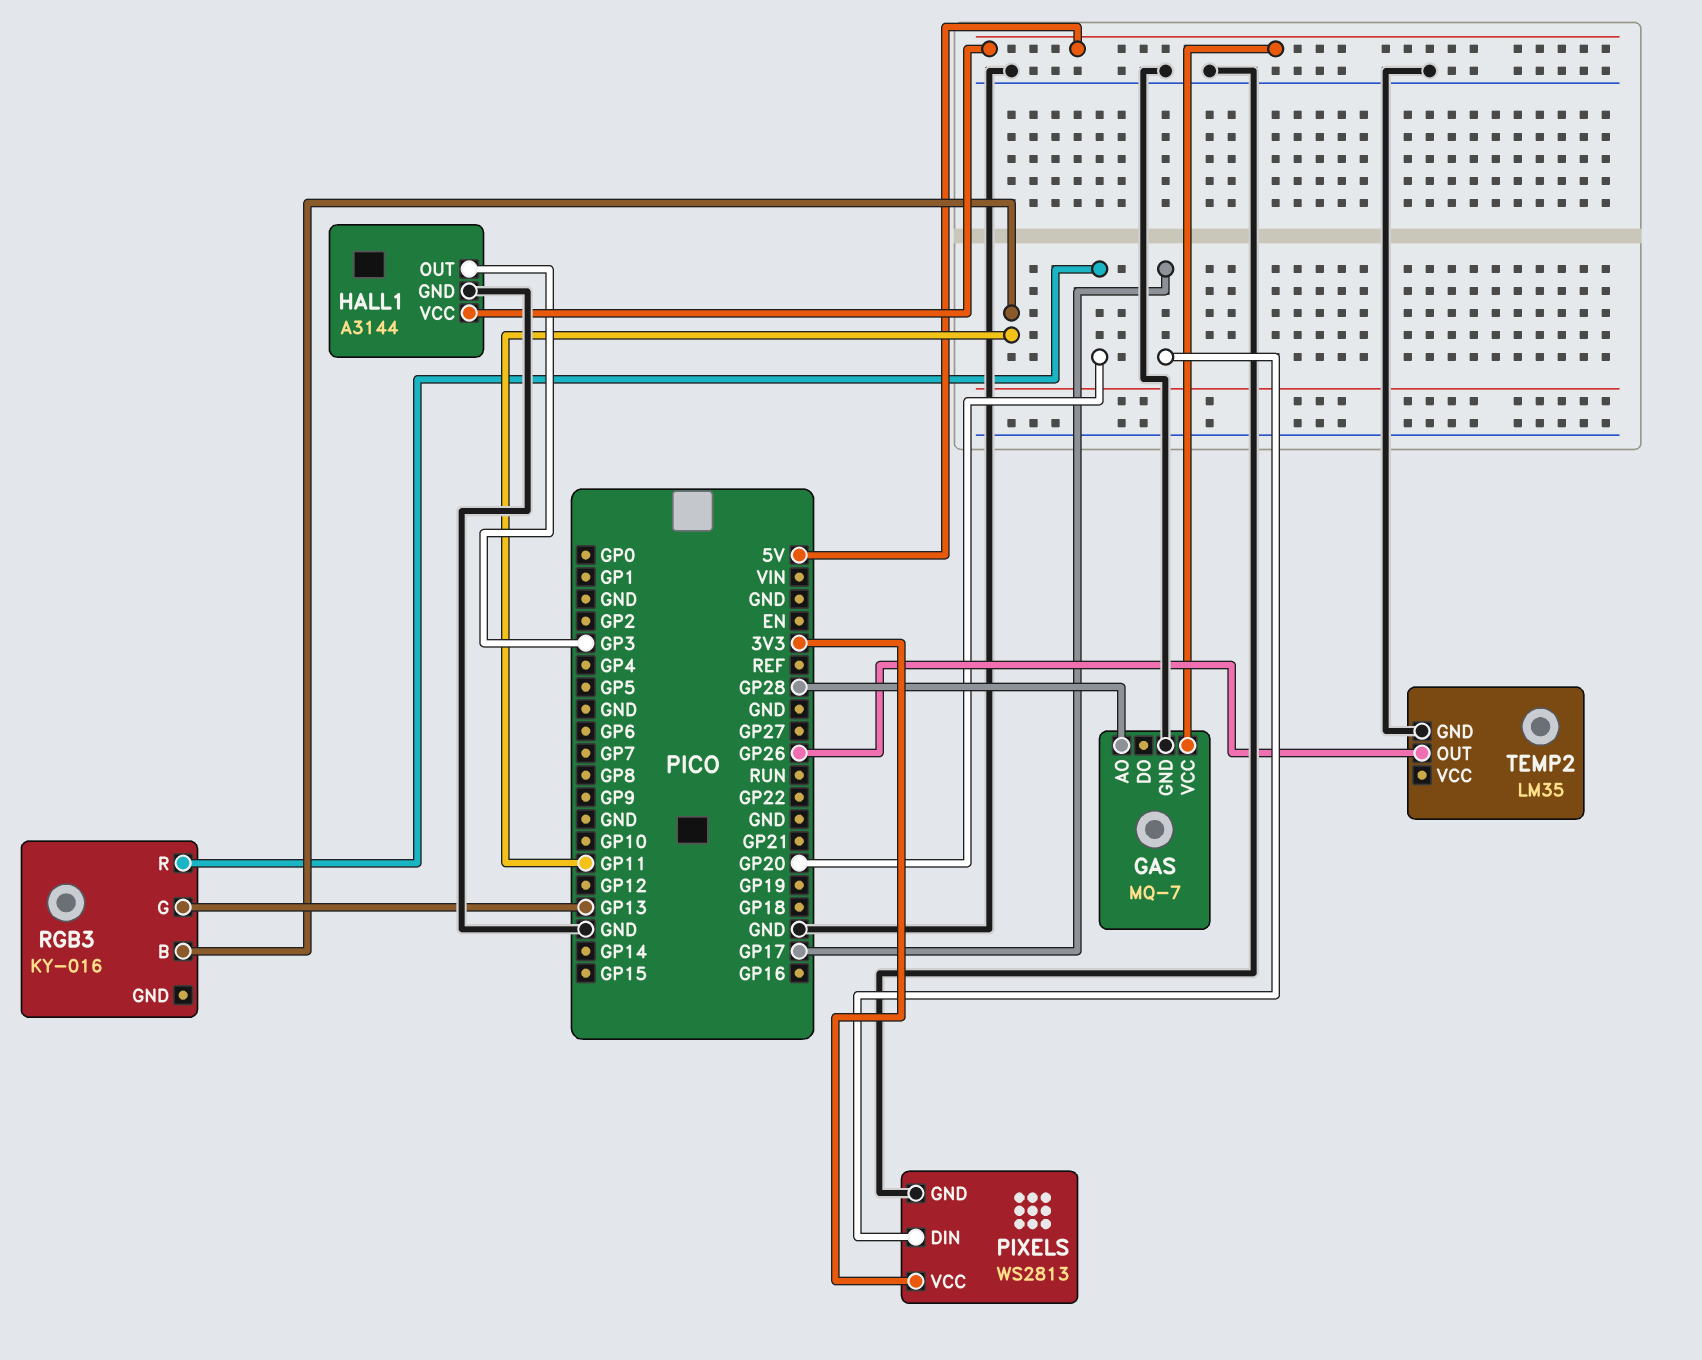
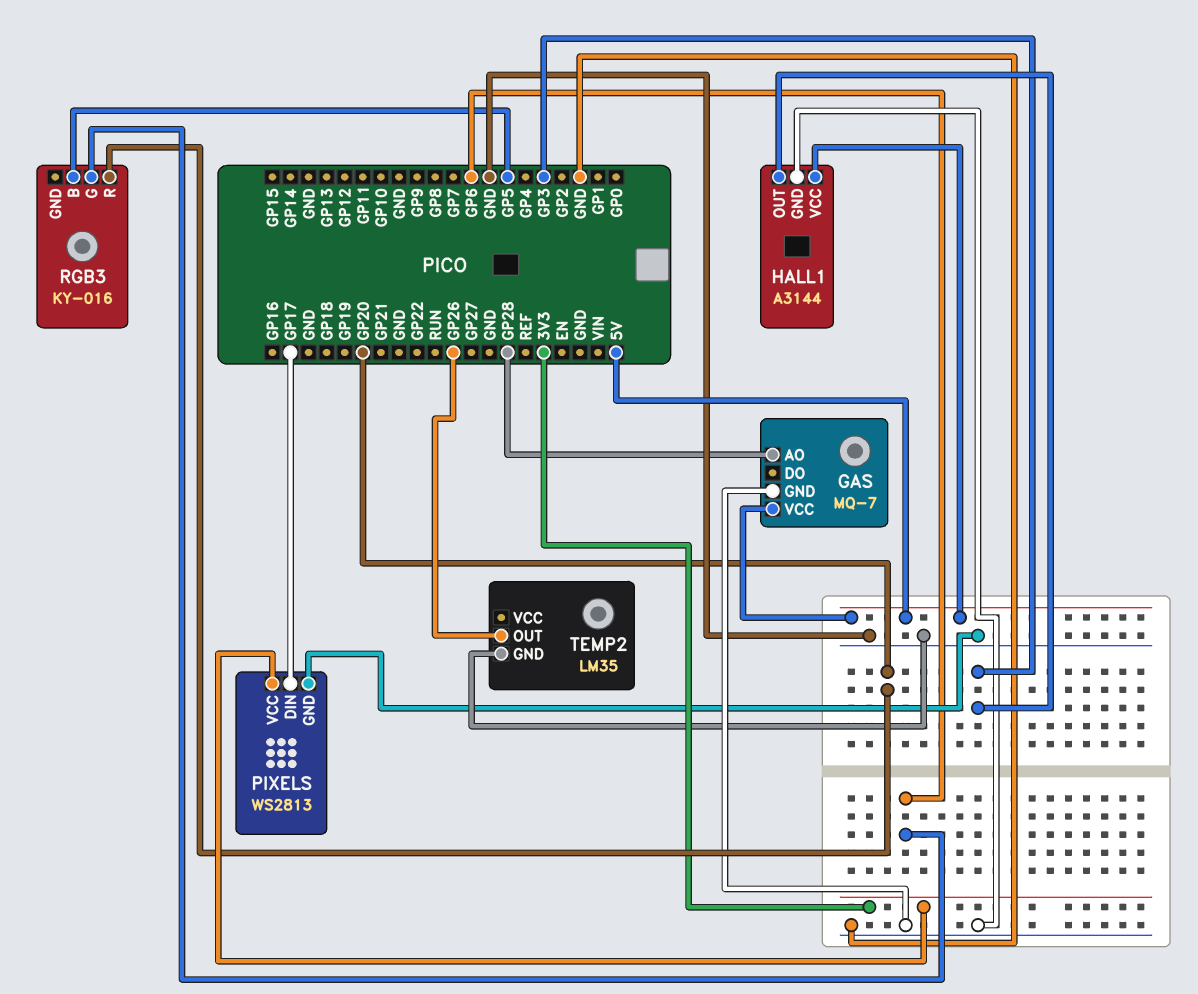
RGB3 pin B: GP11 -> GP5
RGB3 pin G: GP13 -> GP6

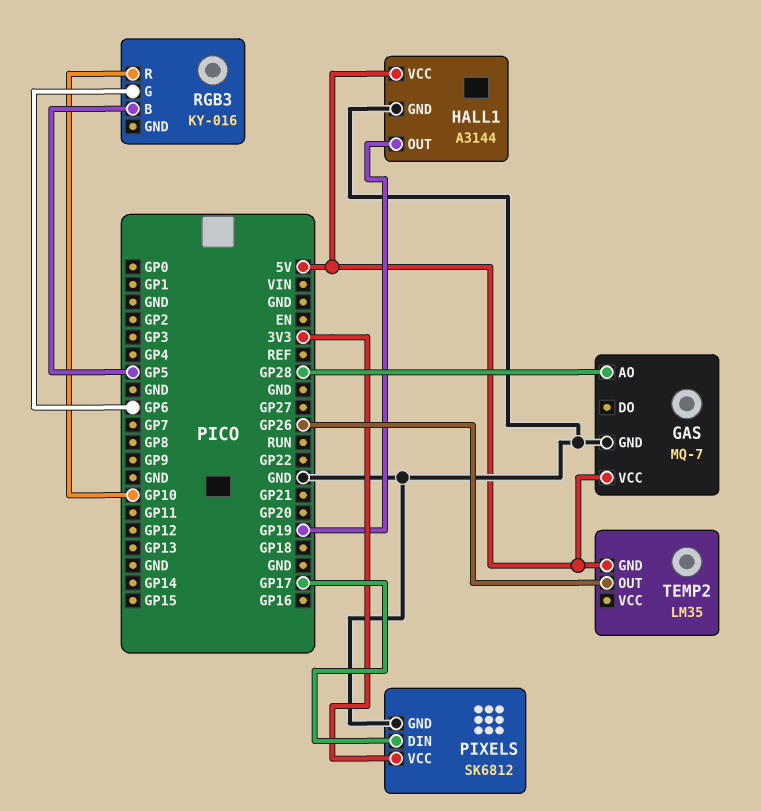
HALL1 pin OUT: GP3 -> GP19
PIXELS: WS2813 -> SK6812
RGB3 pin R: GP20 -> GP10
TEMP2 pin GND: GND -> 5V

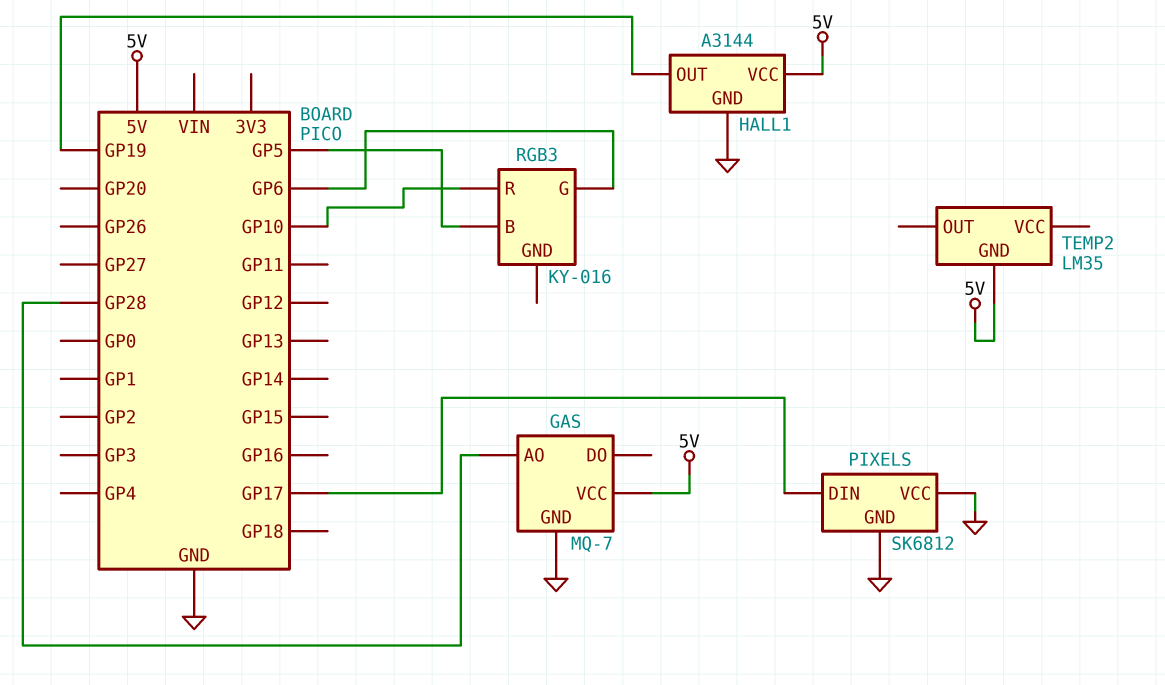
PIXELS pin VCC: 3V3 -> GND
TEMP2 pin OUT: GP26 -> none

